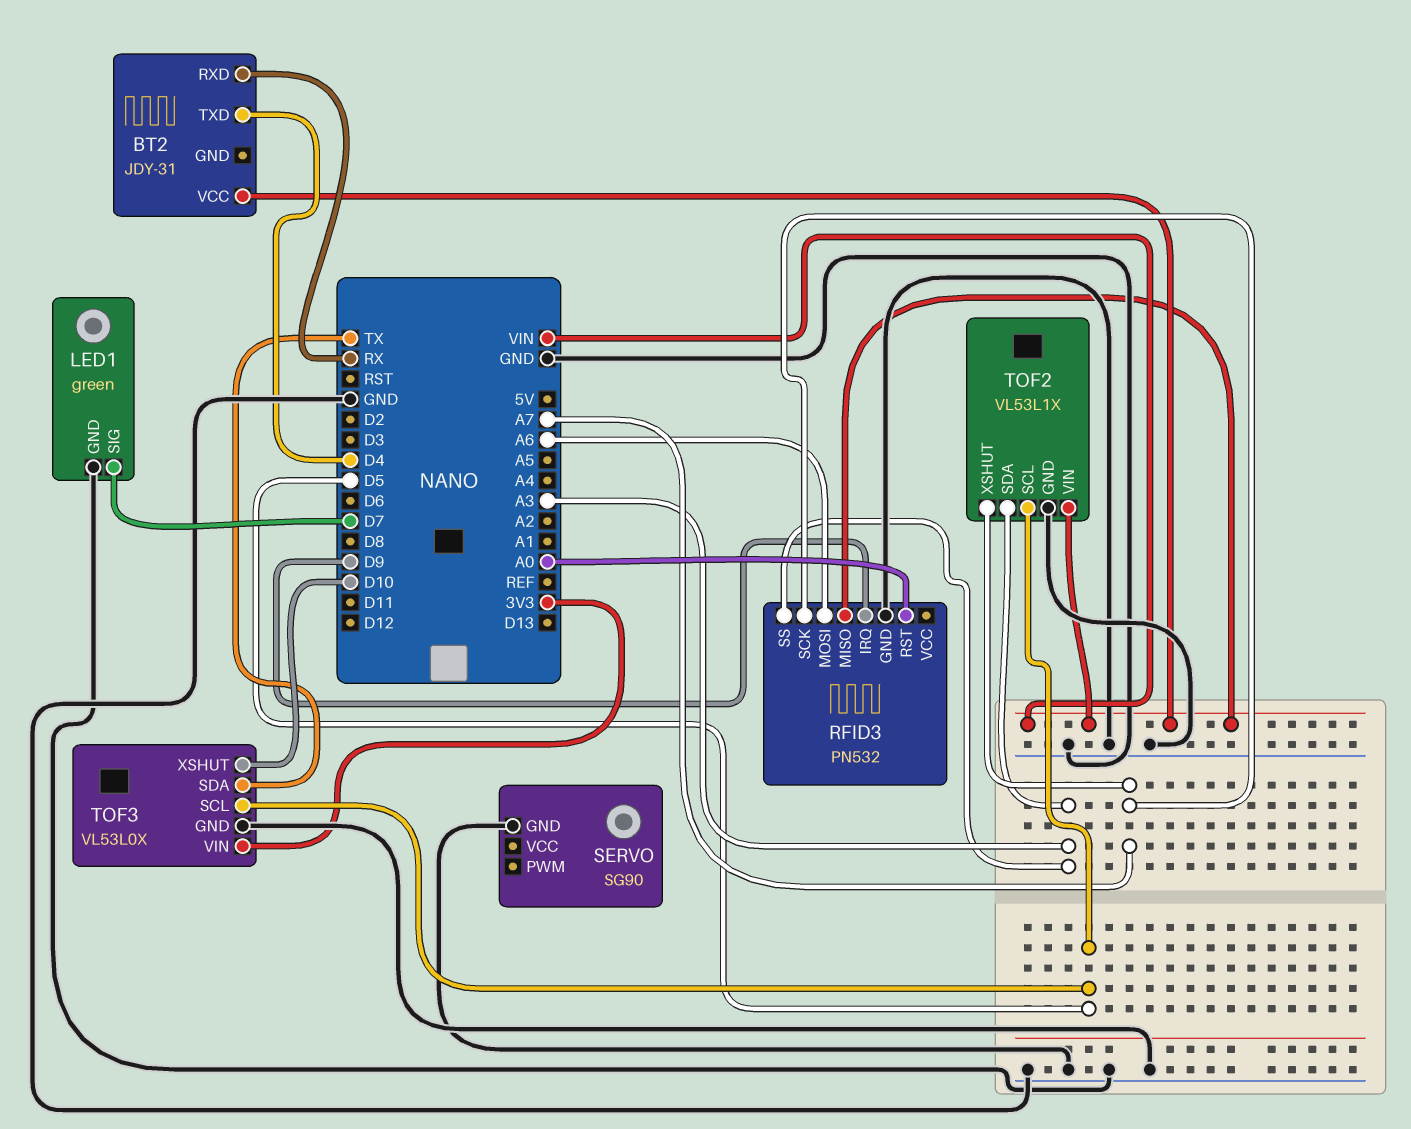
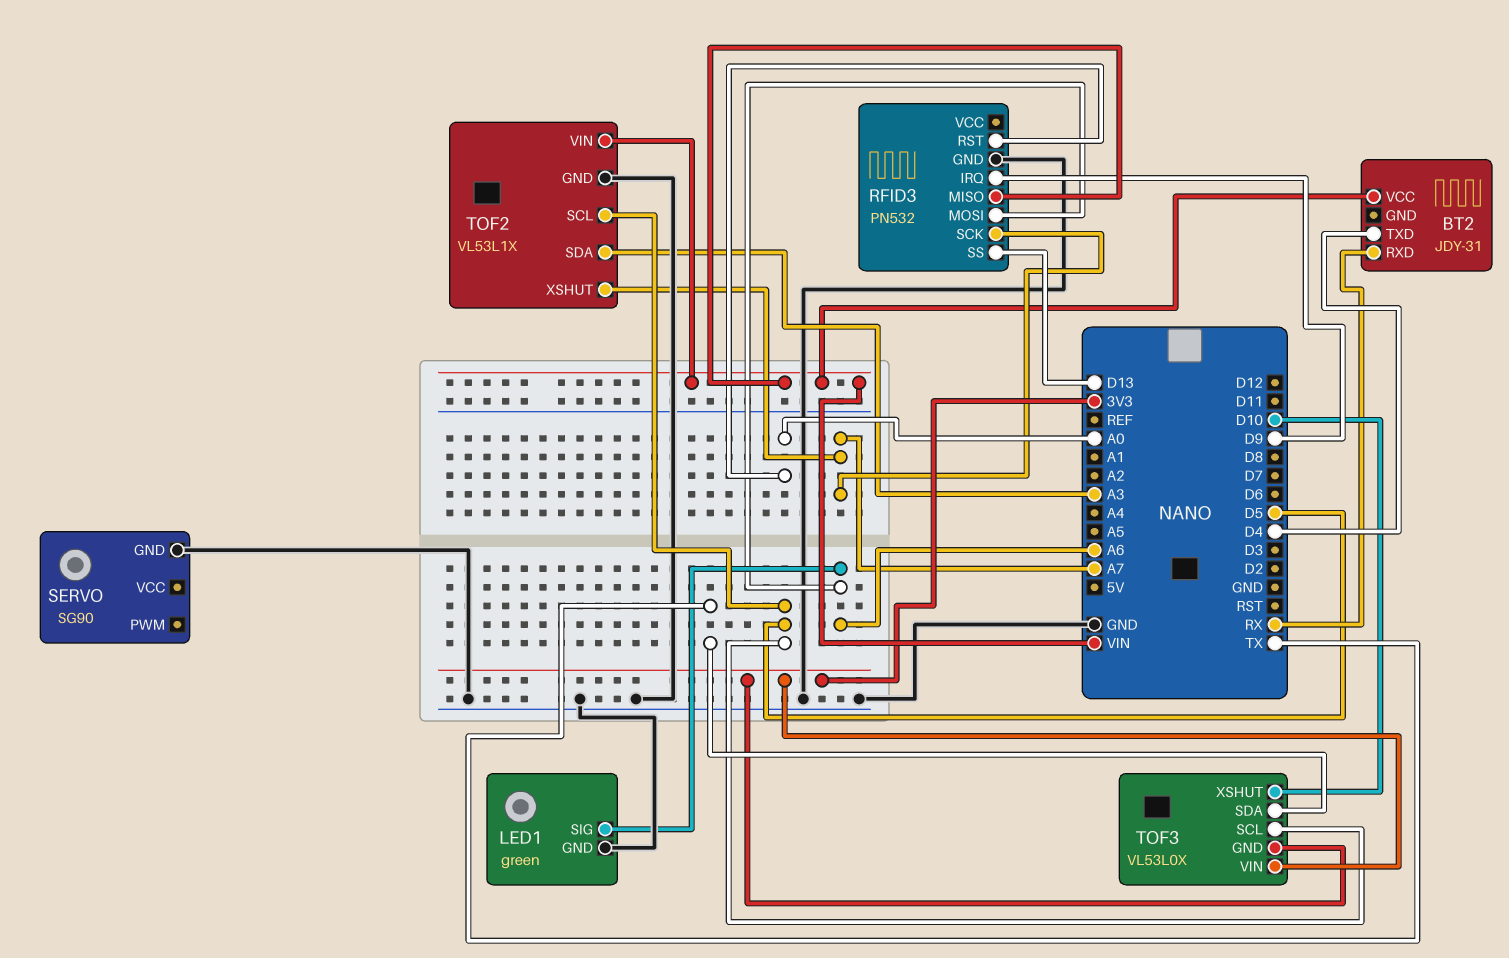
LED1 pin SIG: D7 -> A6
RFID3 pin SS: A3 -> D13
TOF3 pin GND: GND -> 3V3

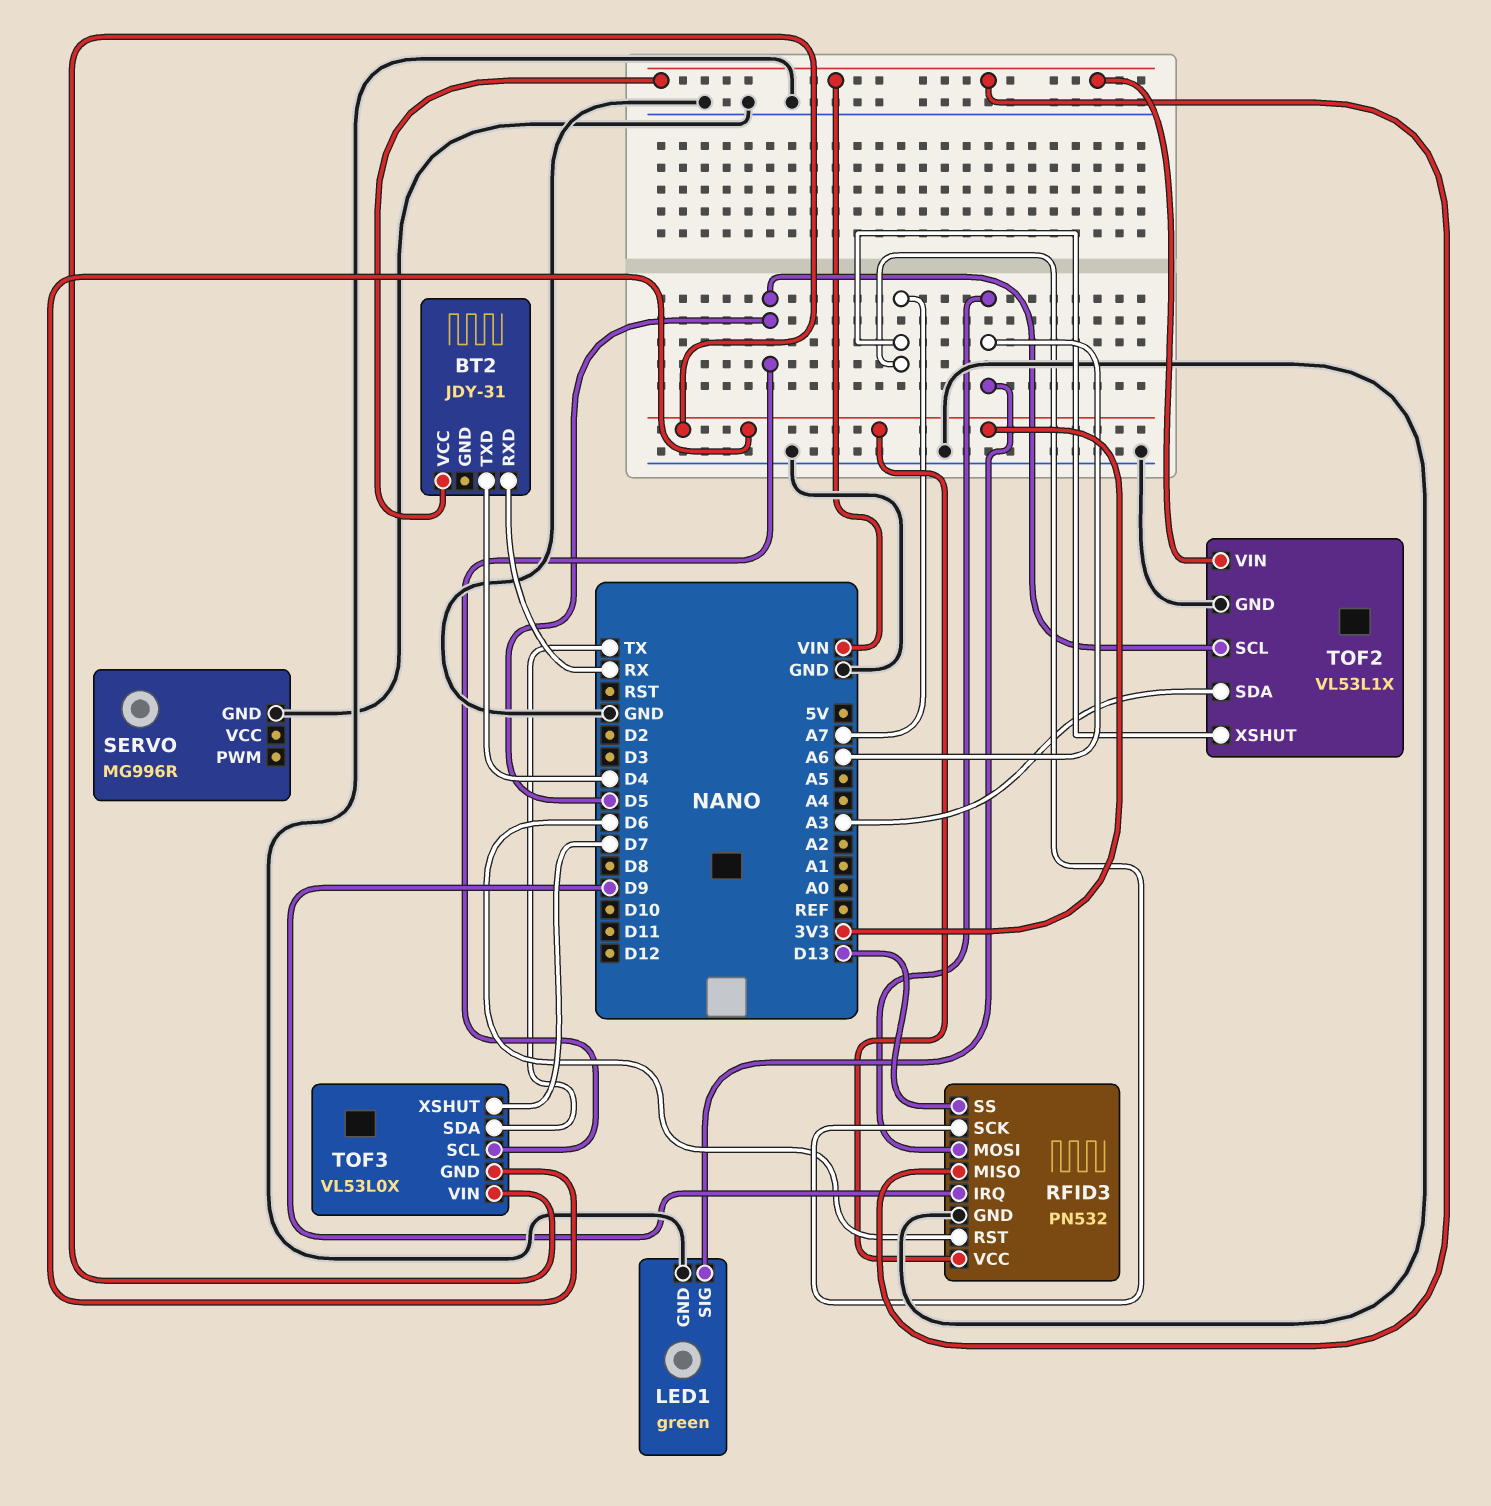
RFID3 pin RST: A0 -> D6
RFID3 pin VCC: none -> 3V3
SERVO: SG90 -> MG996R
TOF3 pin XSHUT: D10 -> D7

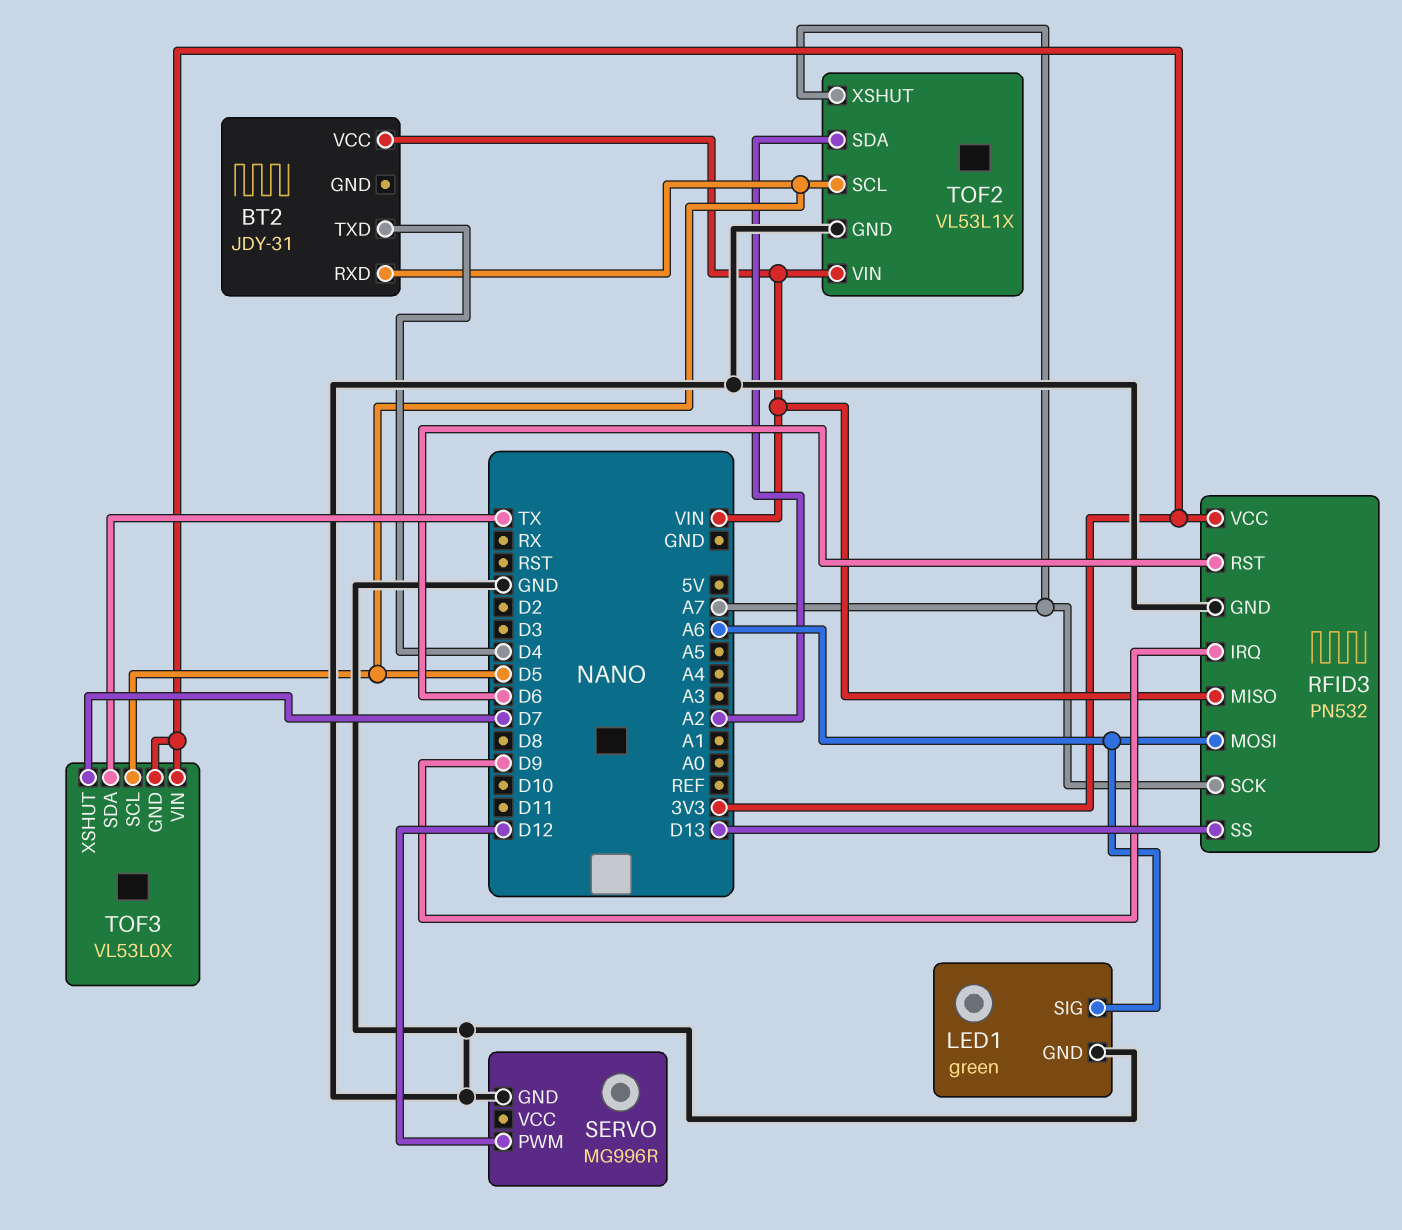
BT2 pin RXD: RX -> D5
SERVO pin PWM: none -> D12
TOF2 pin SDA: A3 -> A2

